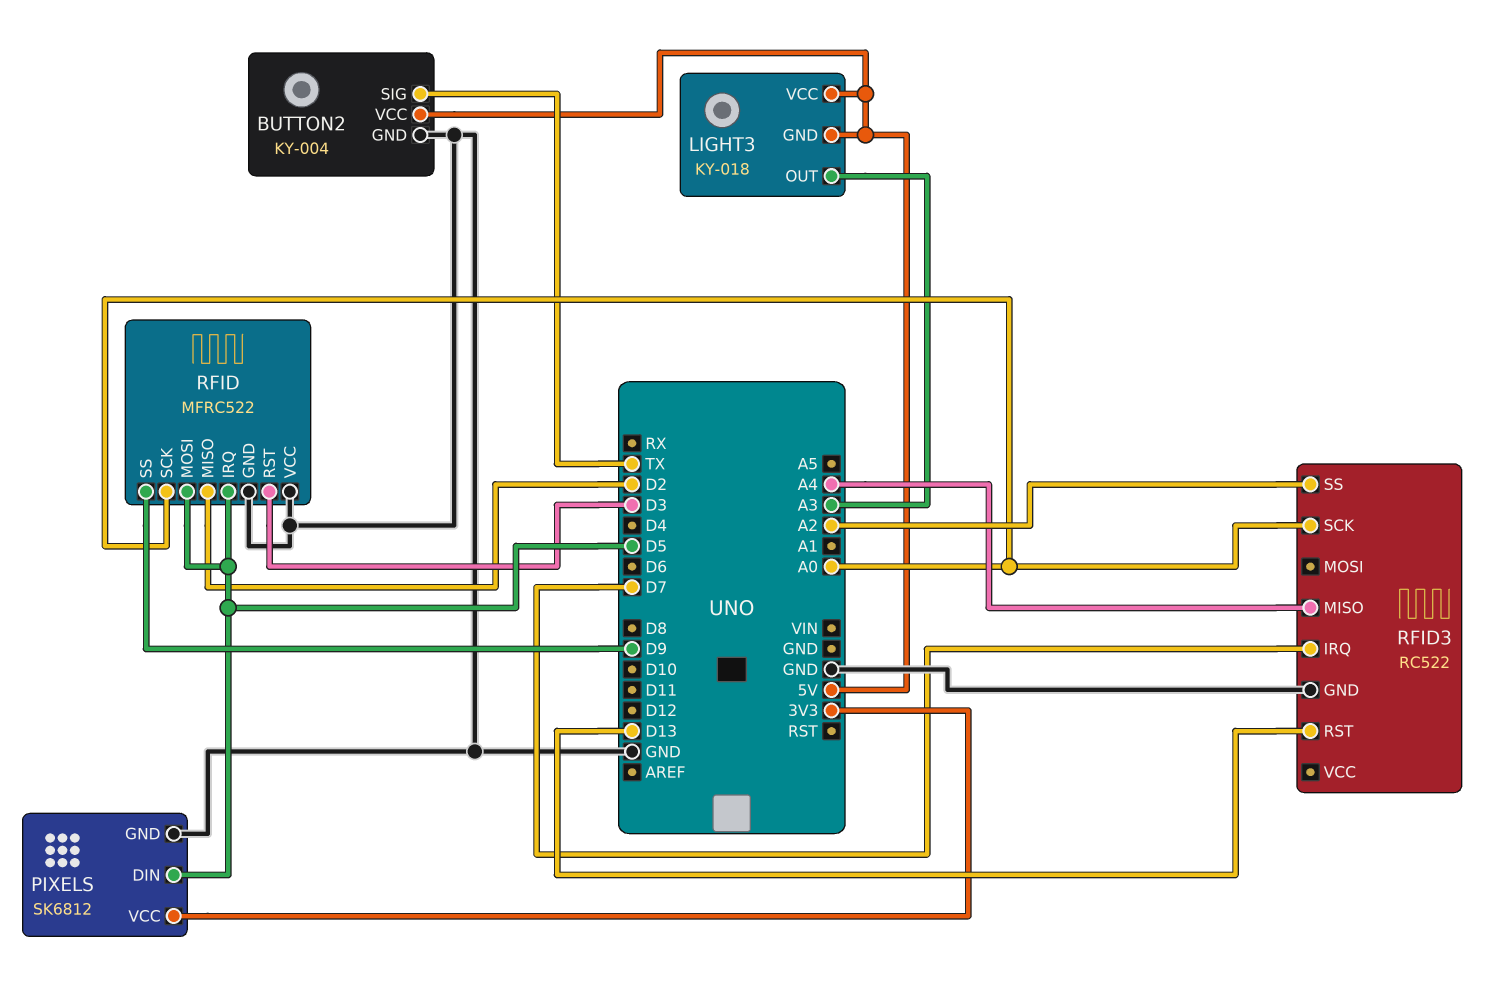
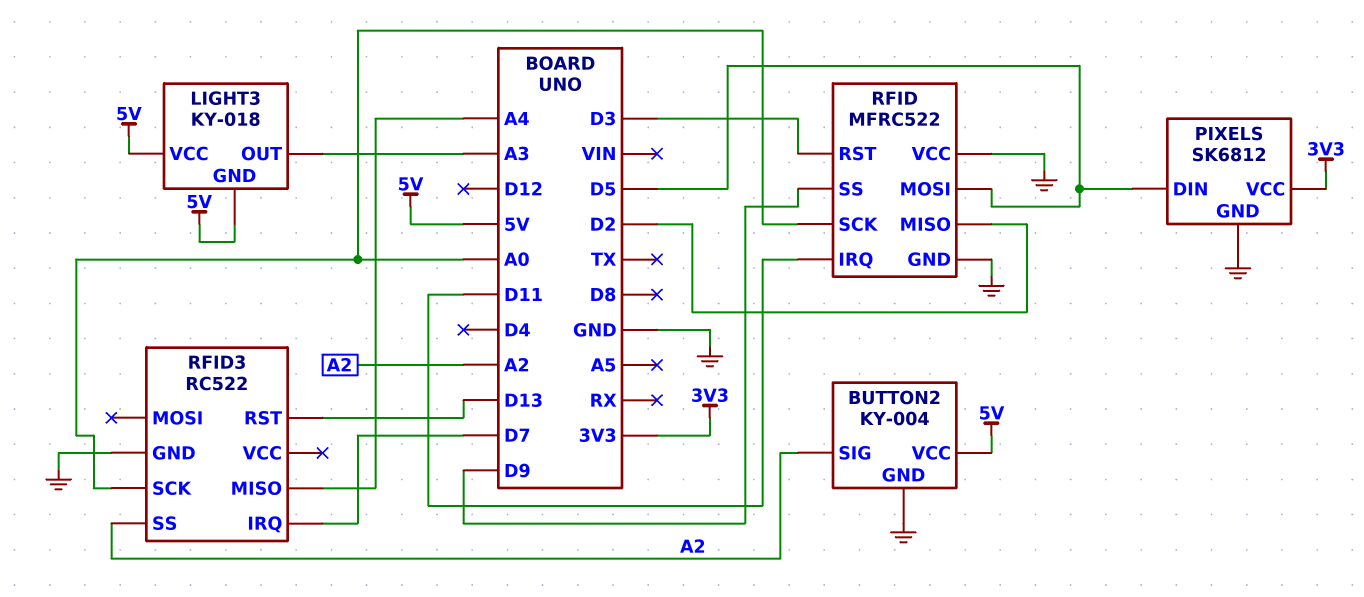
BUTTON2 pin SIG: TX -> A2
RFID pin IRQ: D5 -> D11

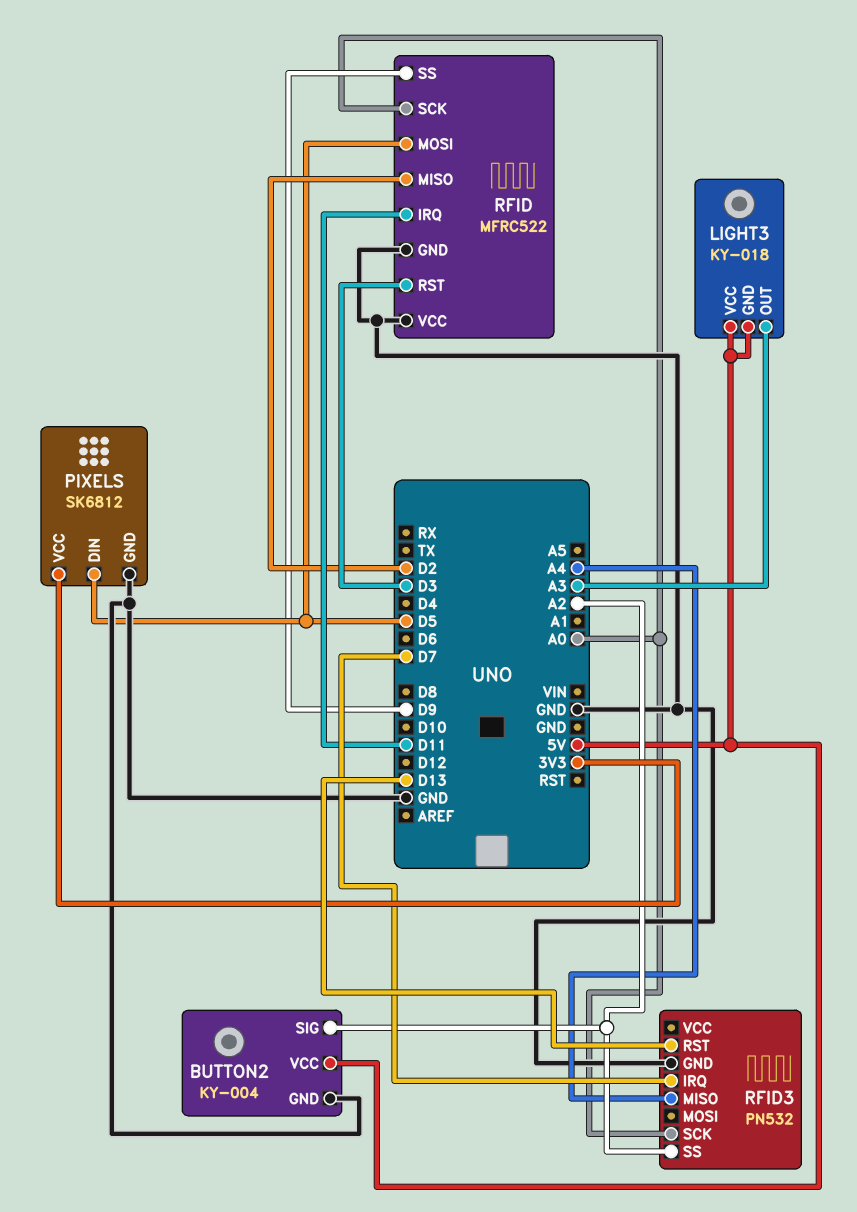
RFID3: RC522 -> PN532

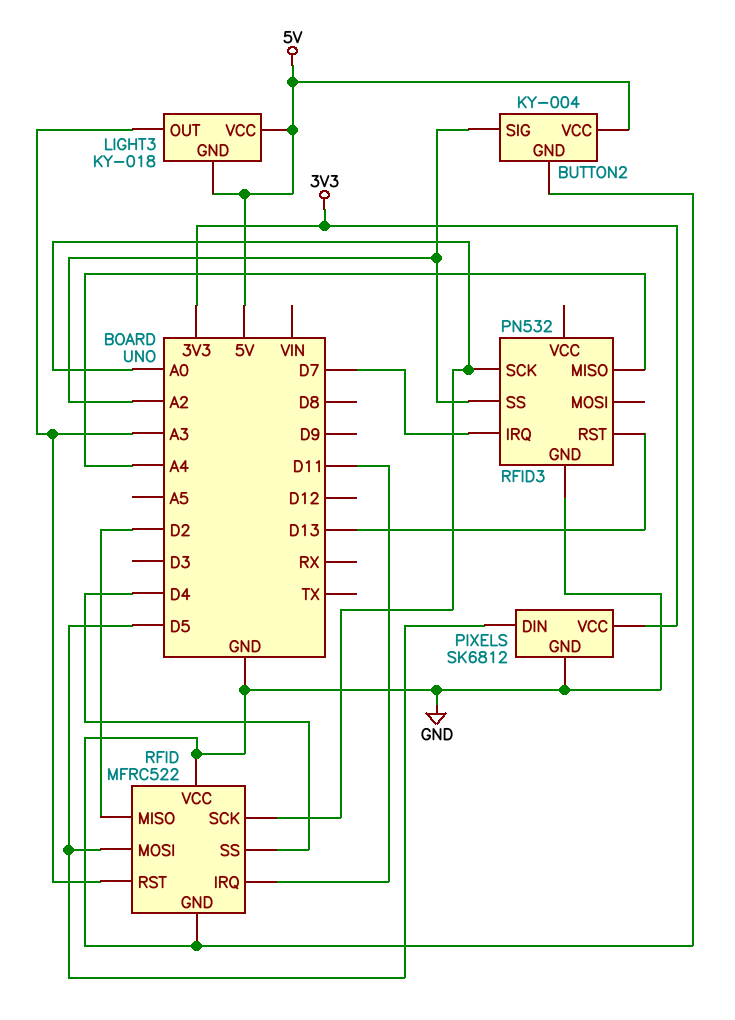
RFID pin RST: D3 -> A3
RFID pin SS: D9 -> D4

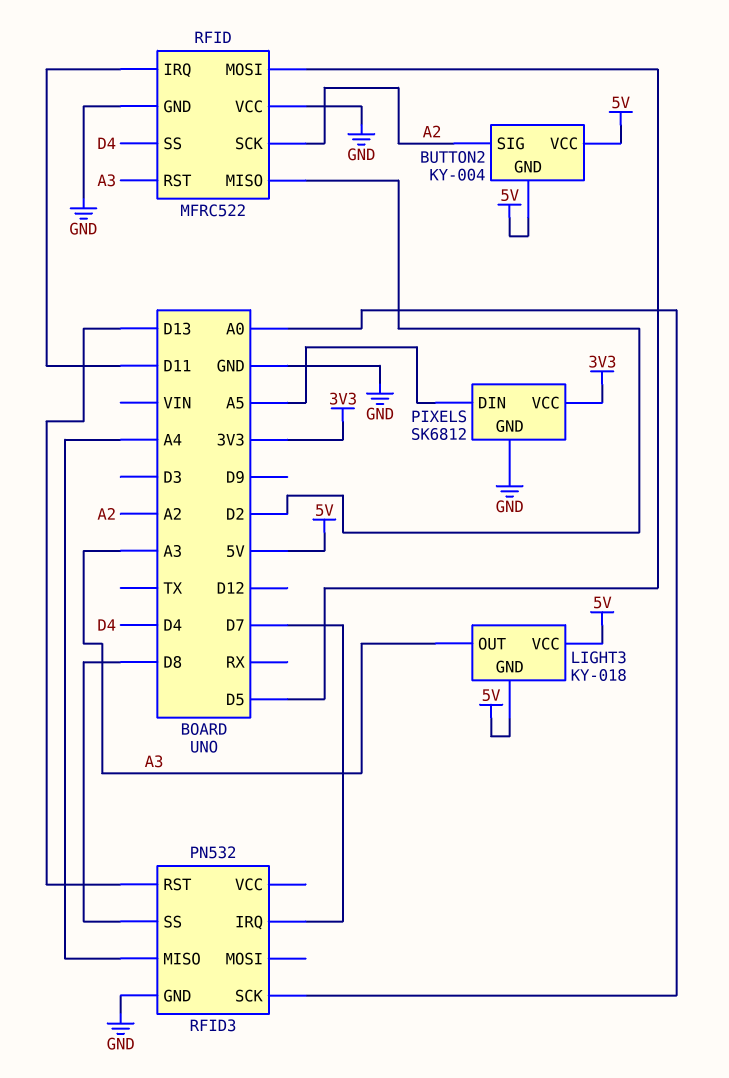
BUTTON2 pin GND: GND -> 5V
PIXELS pin DIN: D5 -> A5
RFID pin SCK: A0 -> A2
RFID3 pin SS: A2 -> D8

